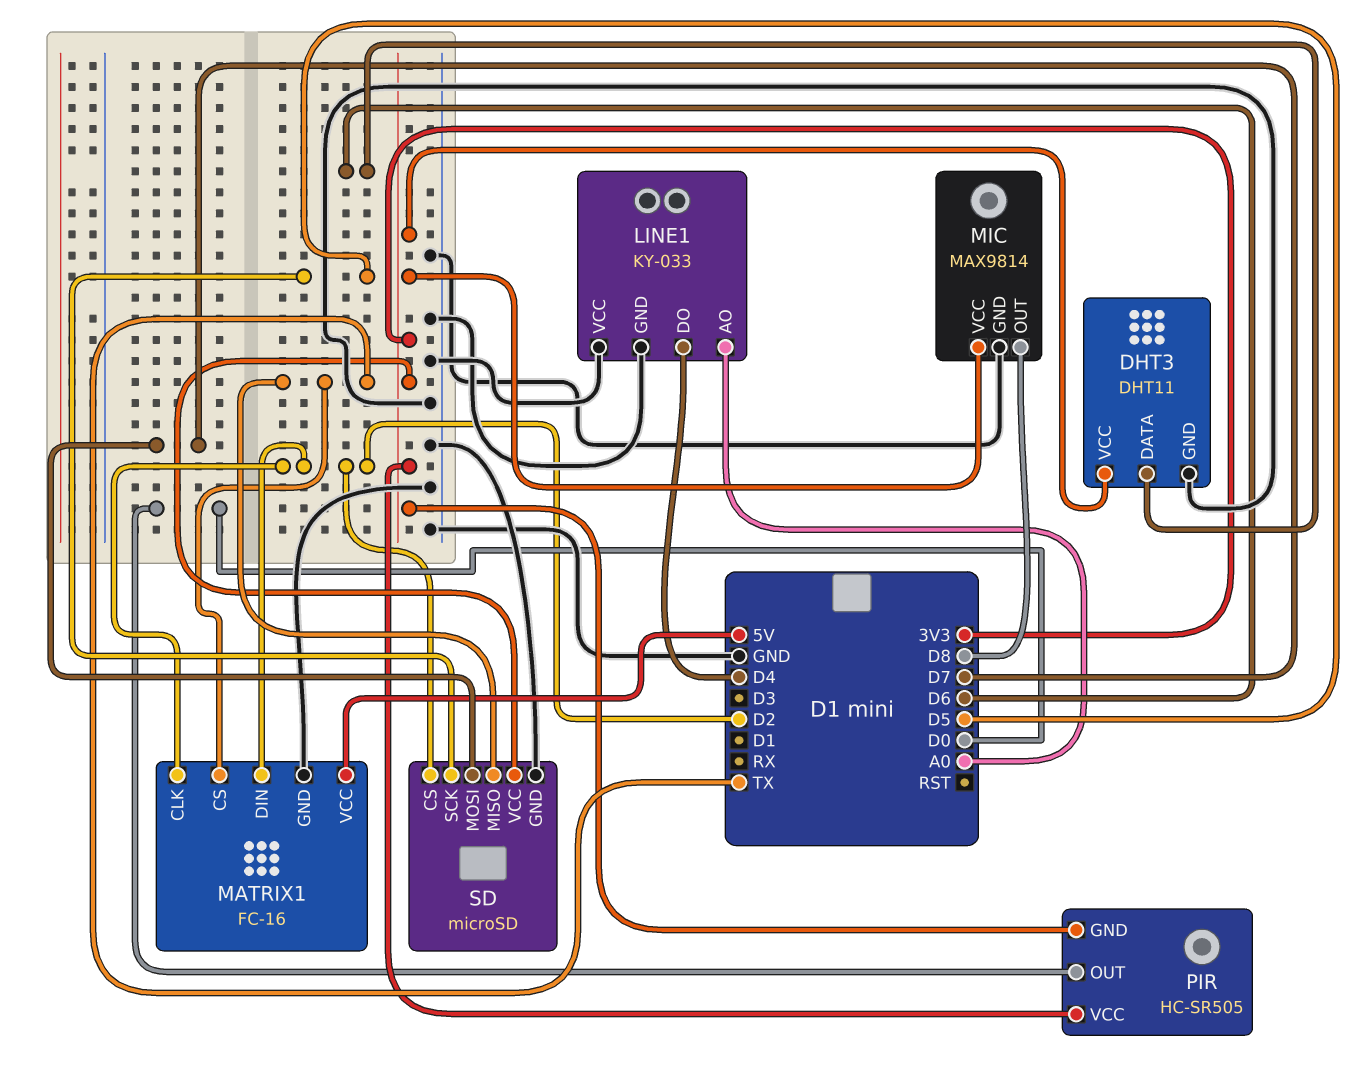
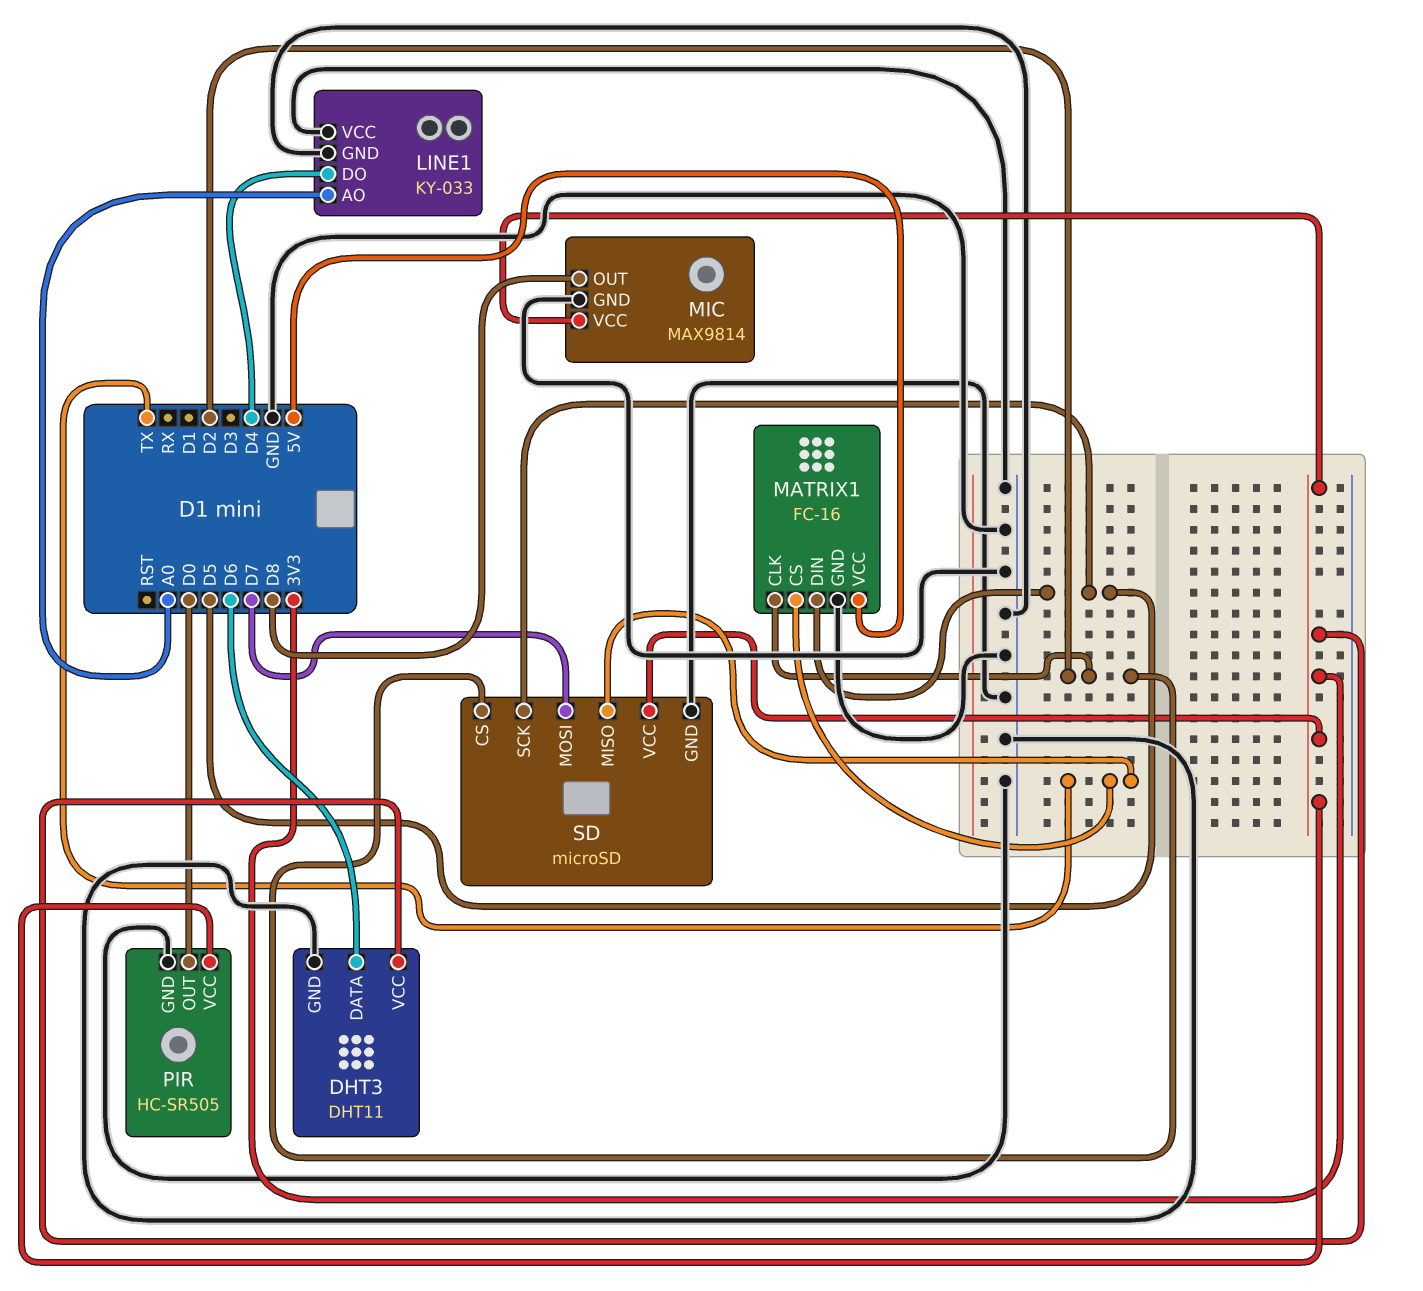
MATRIX1 pin DIN: D2 -> D5
PIR pin GND: 3V3 -> GND

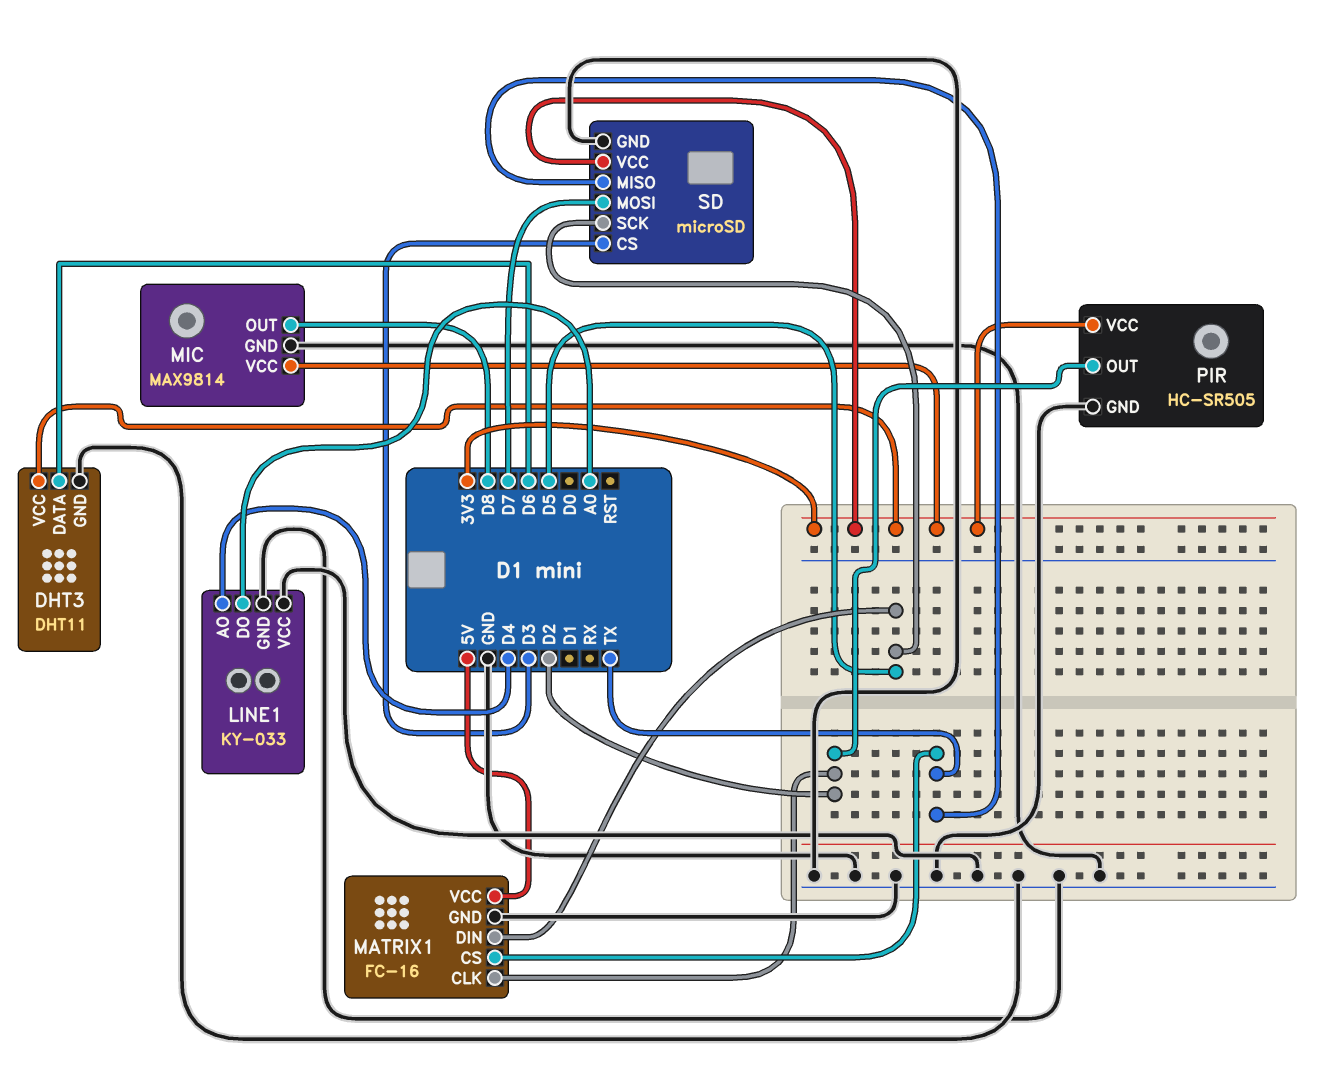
LINE1 pin AO: A0 -> D4
LINE1 pin DO: D4 -> A0
PIR pin OUT: D0 -> D2
SD pin CS: D2 -> D3

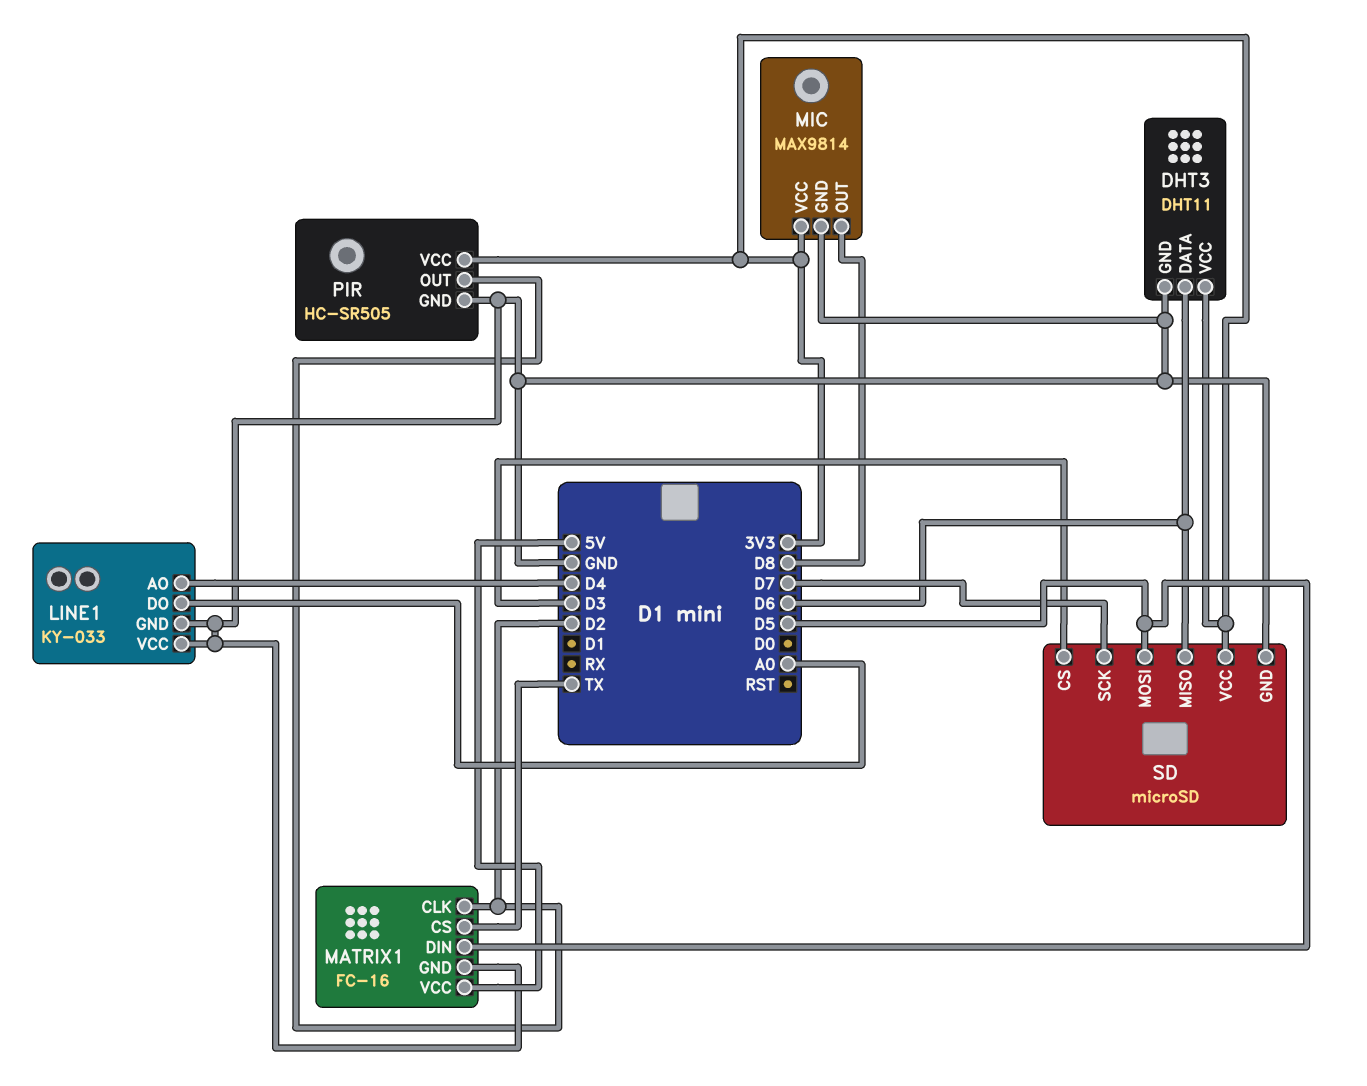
SD pin MISO: TX -> D6
SD pin MOSI: D7 -> D5
SD pin SCK: D5 -> D7

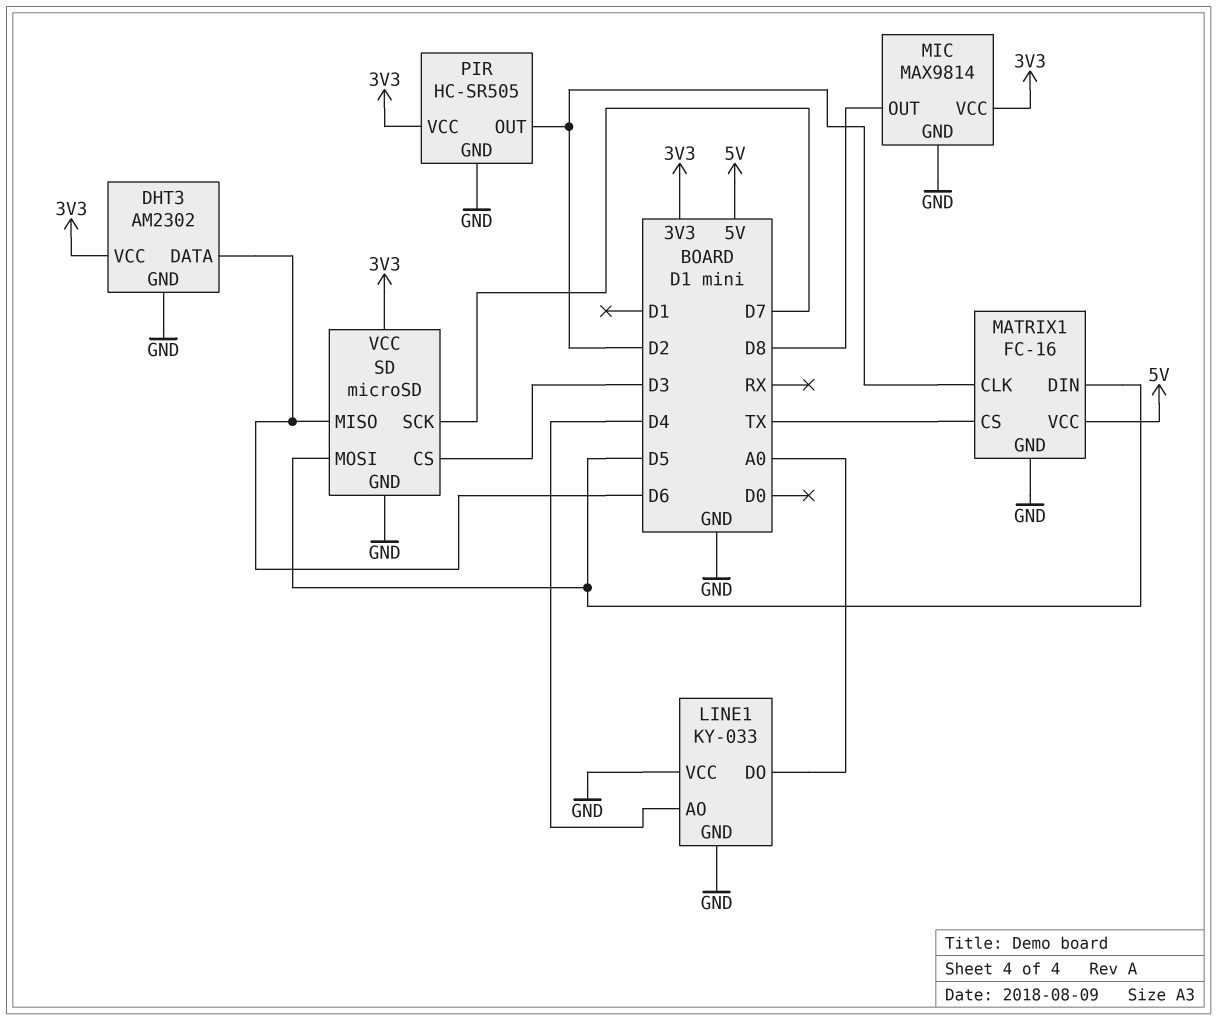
DHT3: DHT11 -> AM2302

